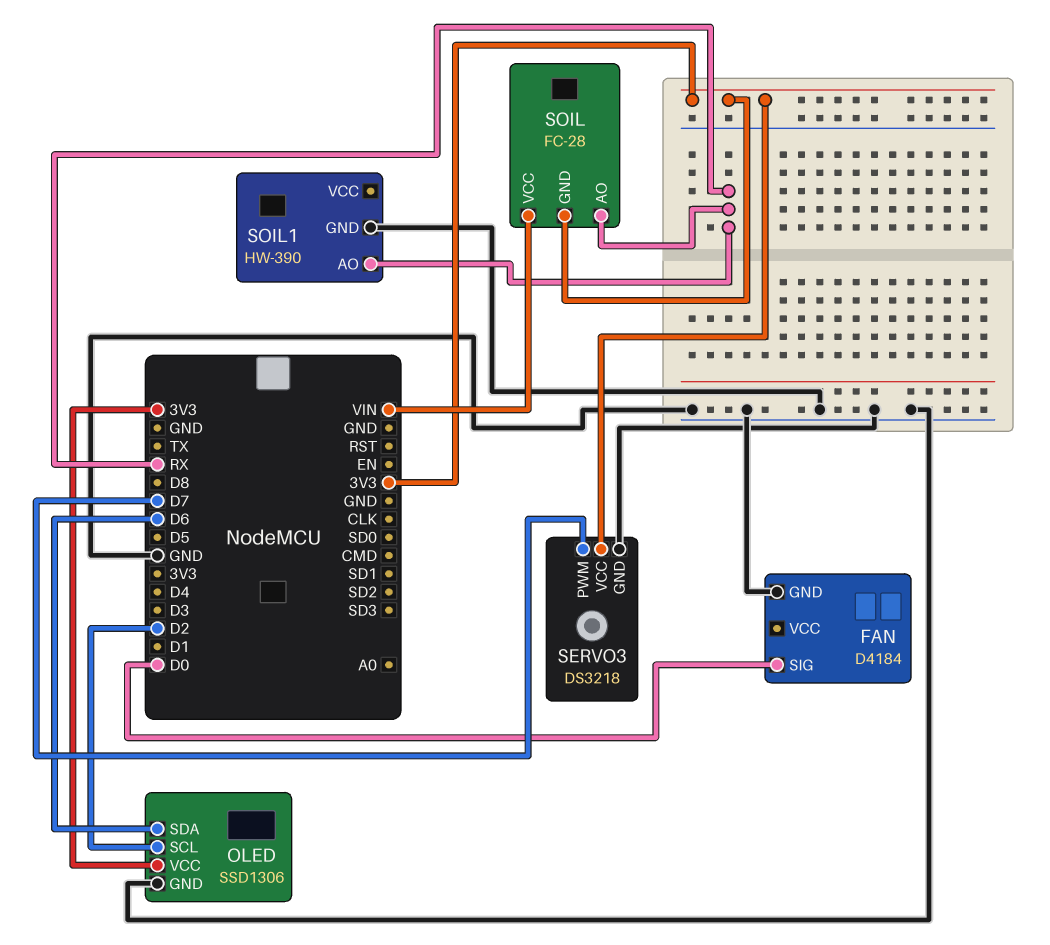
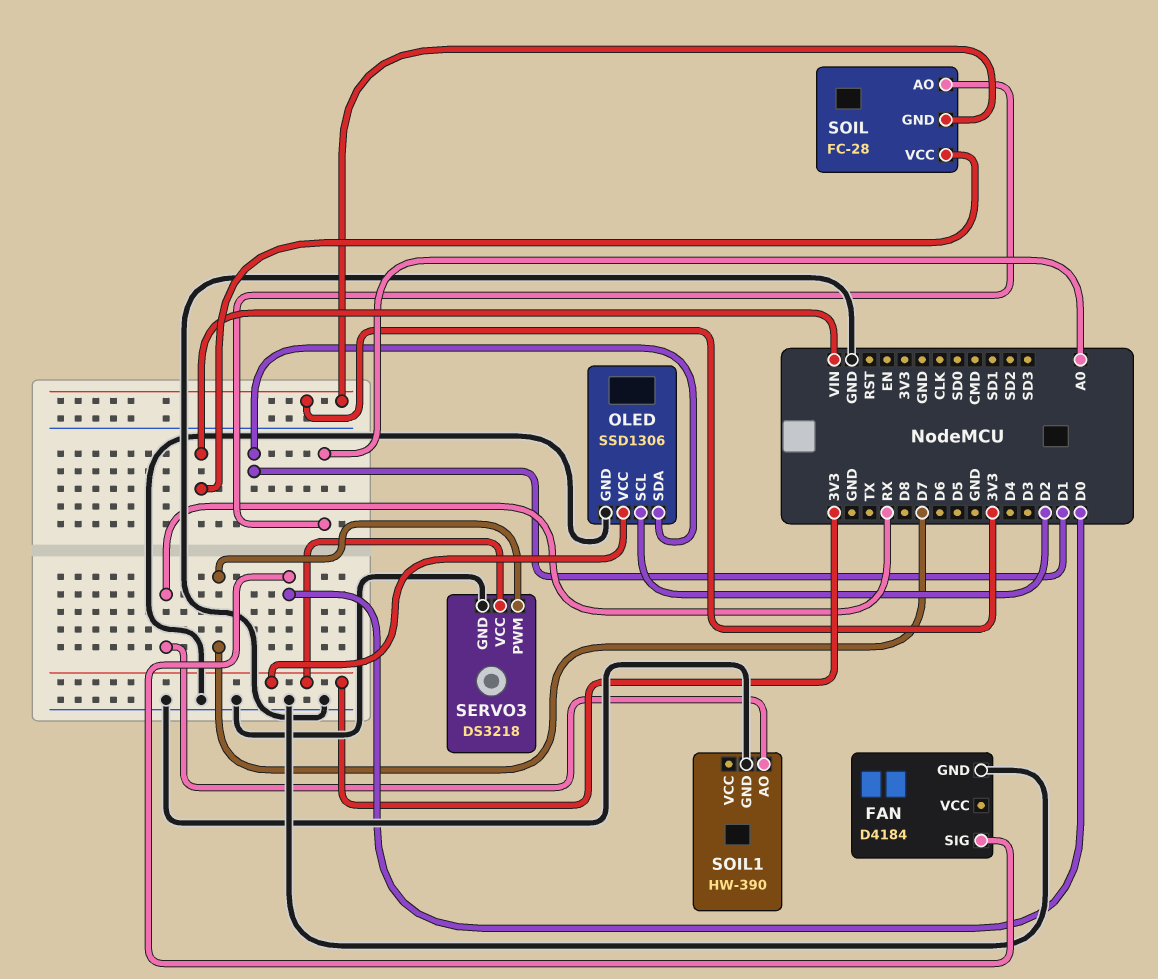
OLED pin SDA: D6 -> D1
SOIL pin AO: RX -> A0

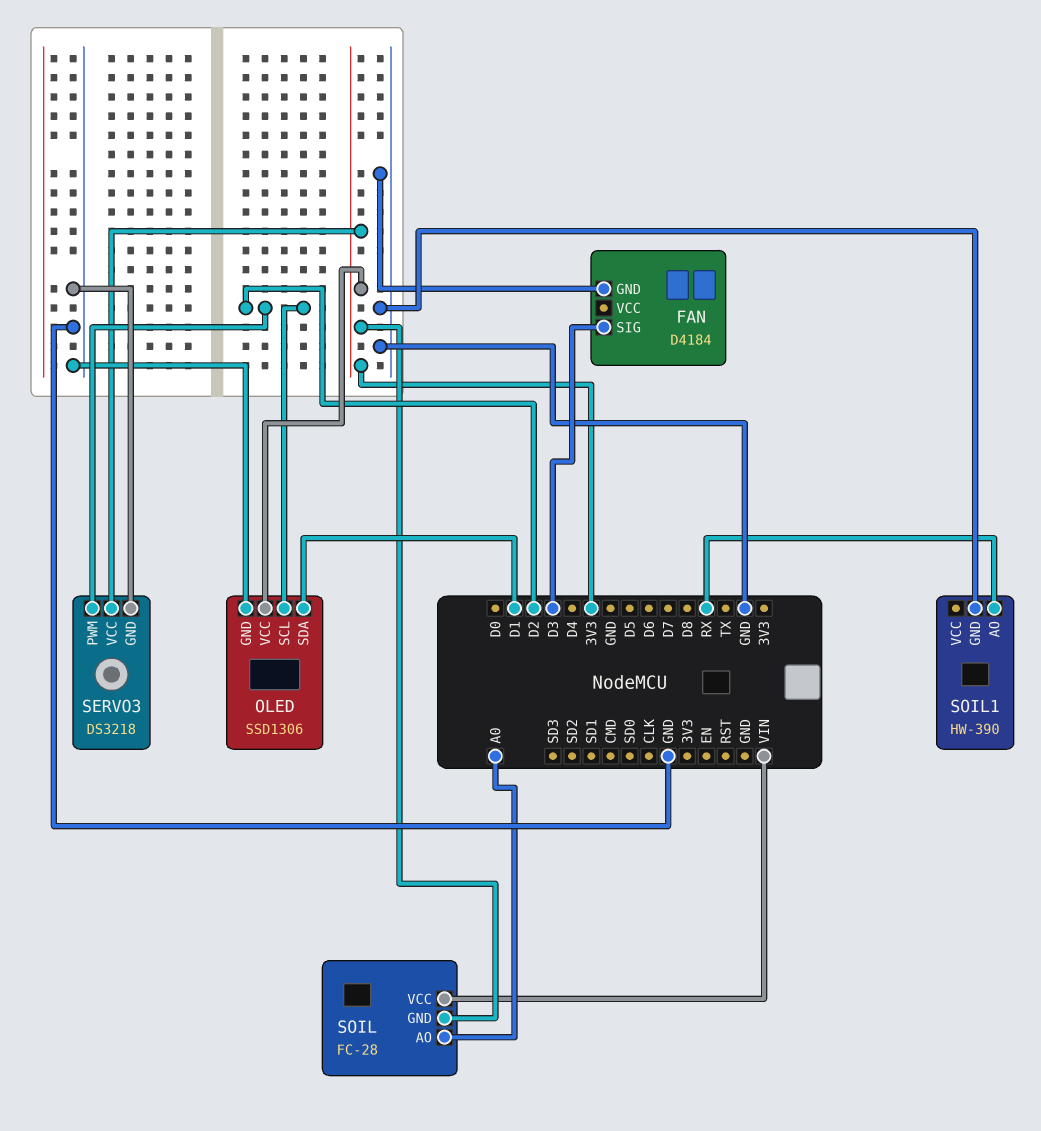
FAN pin SIG: D0 -> D3
SERVO3 pin PWM: D7 -> D2

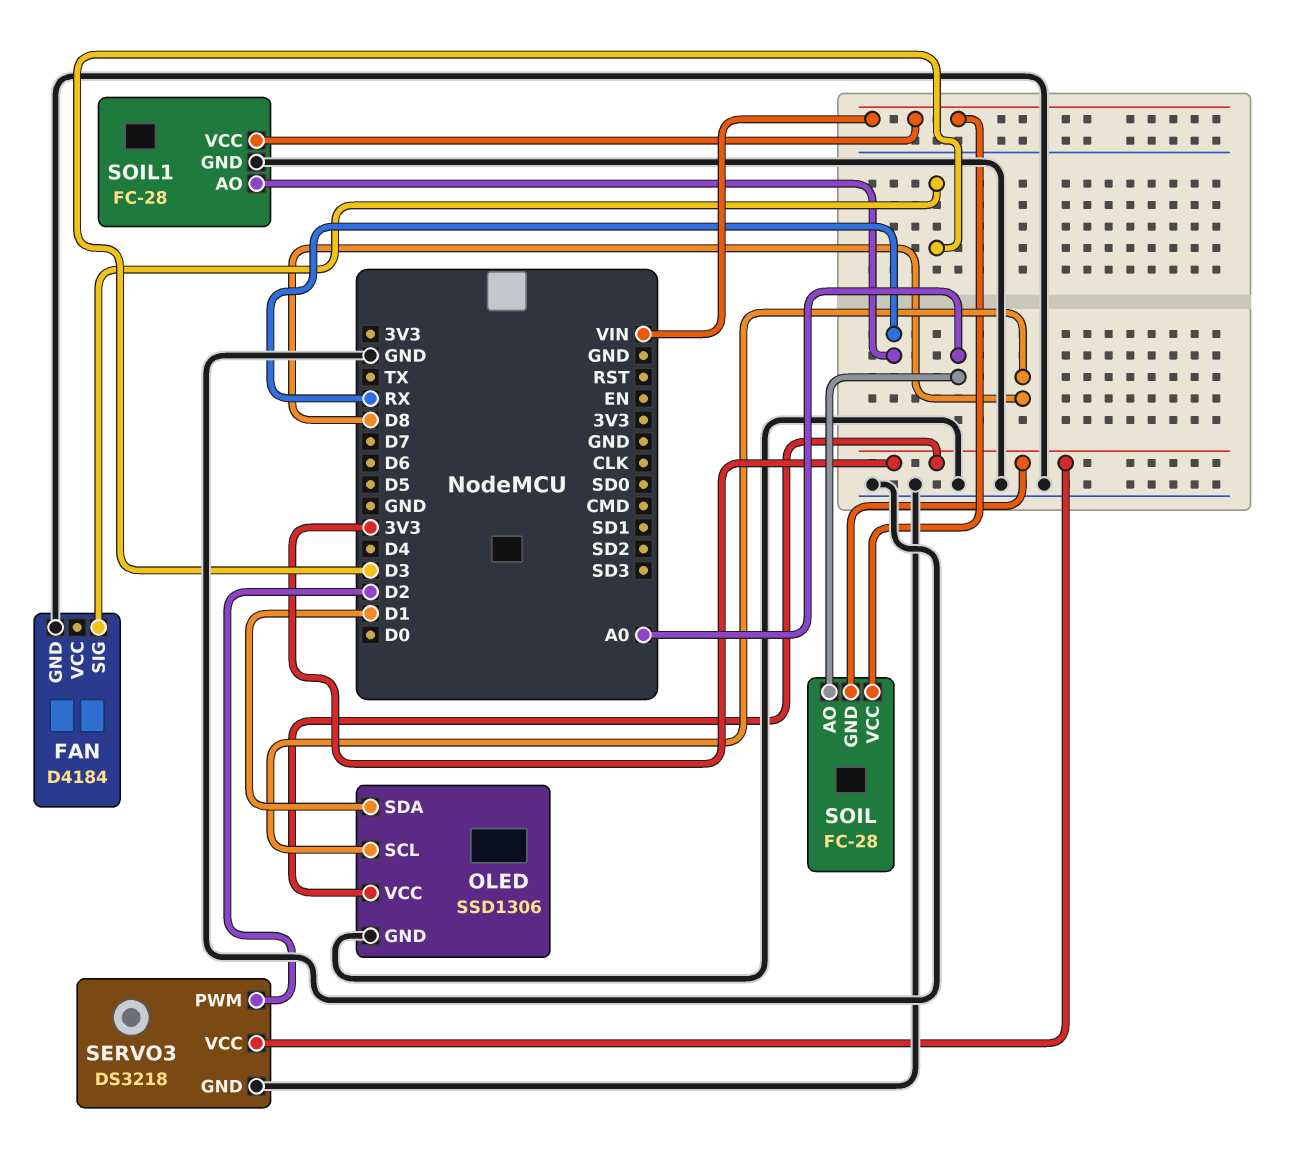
OLED pin SCL: D2 -> D8
SOIL1: HW-390 -> FC-28
SOIL1 pin VCC: none -> VIN

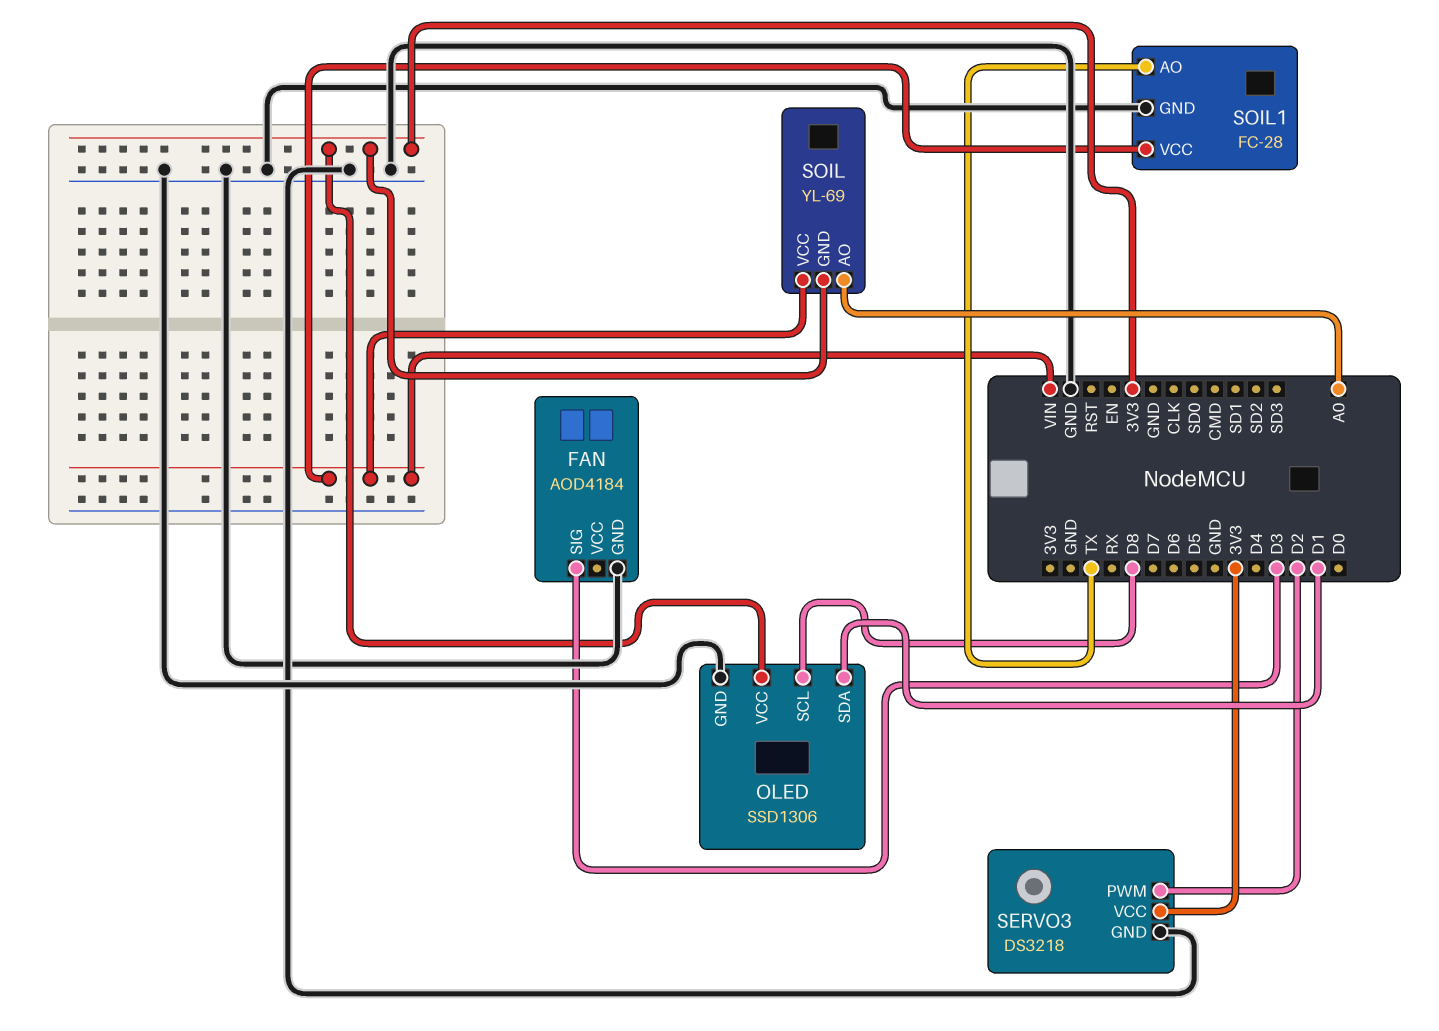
FAN: D4184 -> AOD4184
SOIL: FC-28 -> YL-69
SOIL1 pin AO: RX -> TX

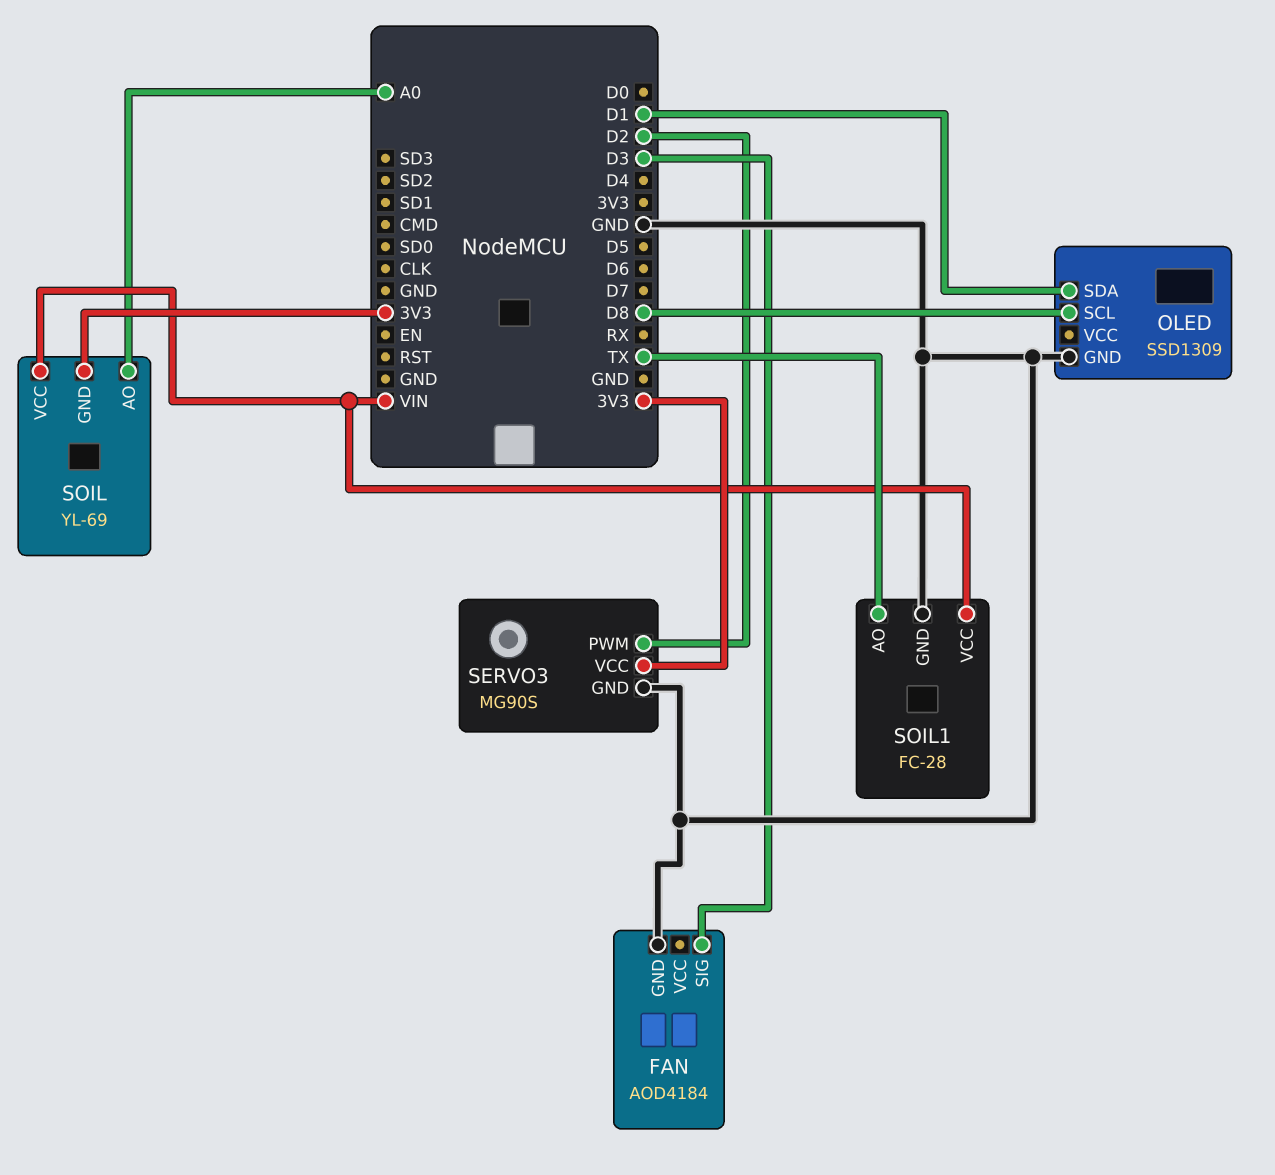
OLED: SSD1306 -> SSD1309
OLED pin VCC: 3V3 -> none
SERVO3: DS3218 -> MG90S

